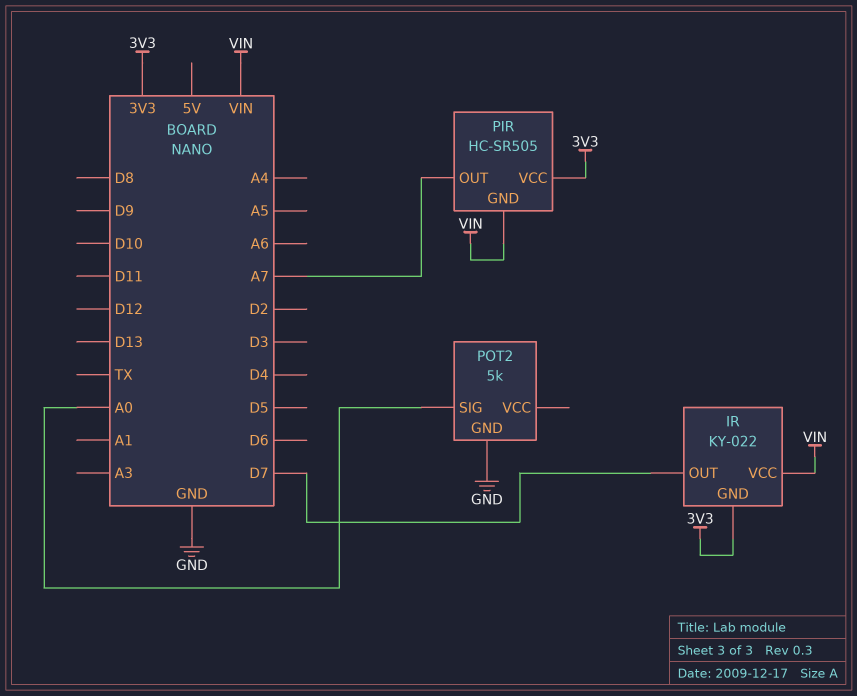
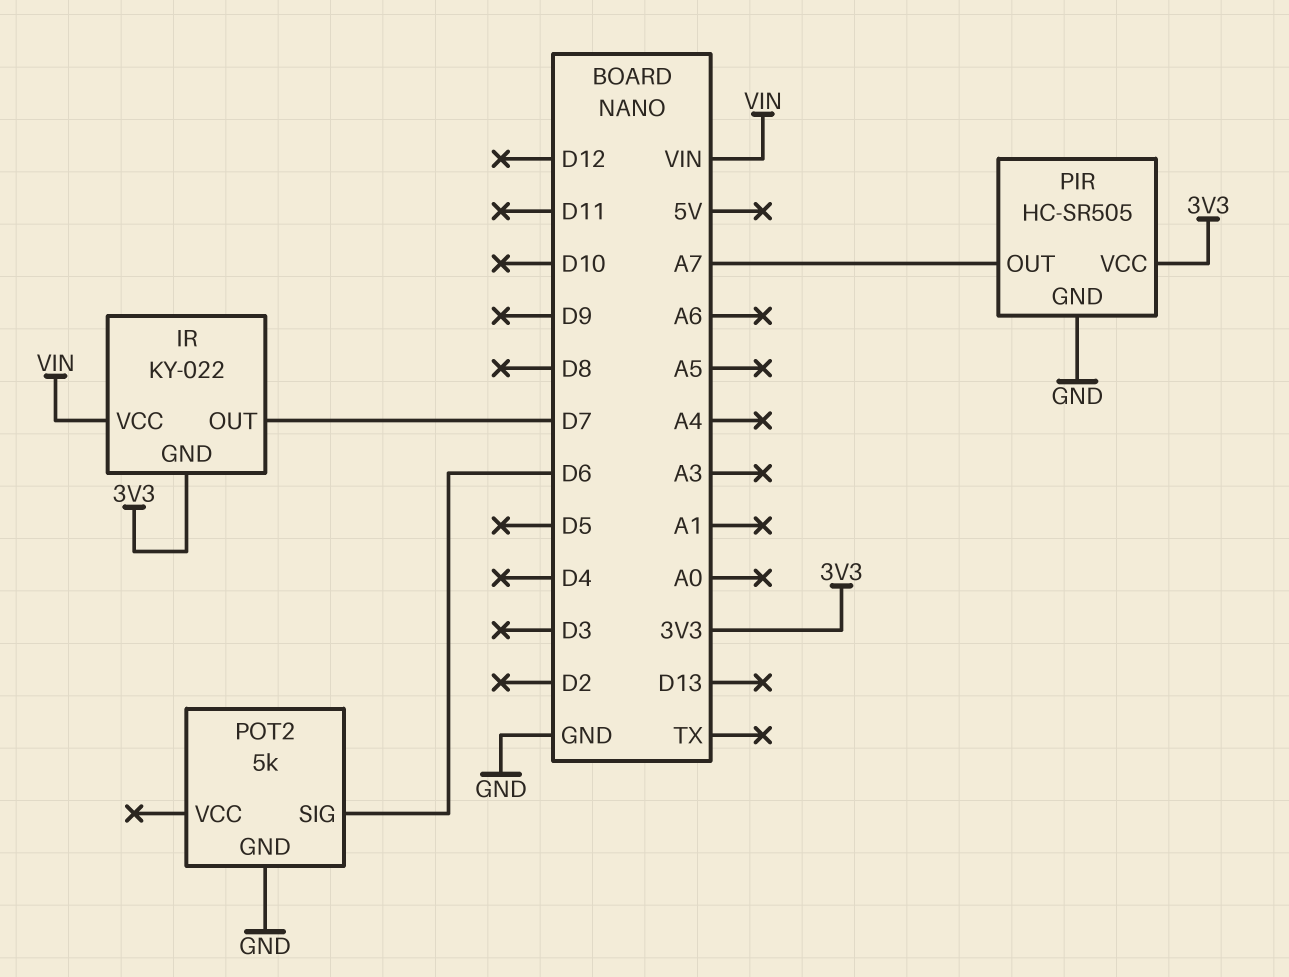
PIR pin GND: VIN -> GND
POT2 pin SIG: A0 -> D6

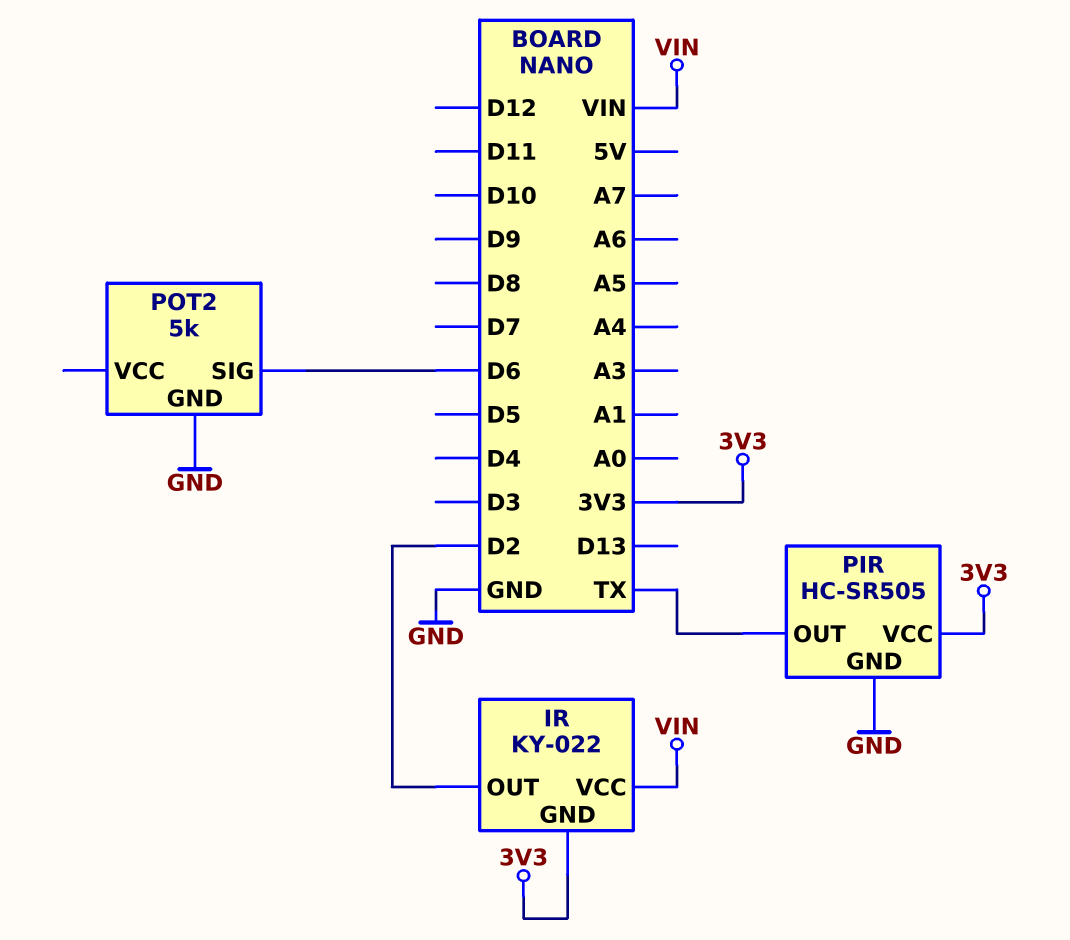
IR pin OUT: D7 -> D2
PIR pin OUT: A7 -> TX

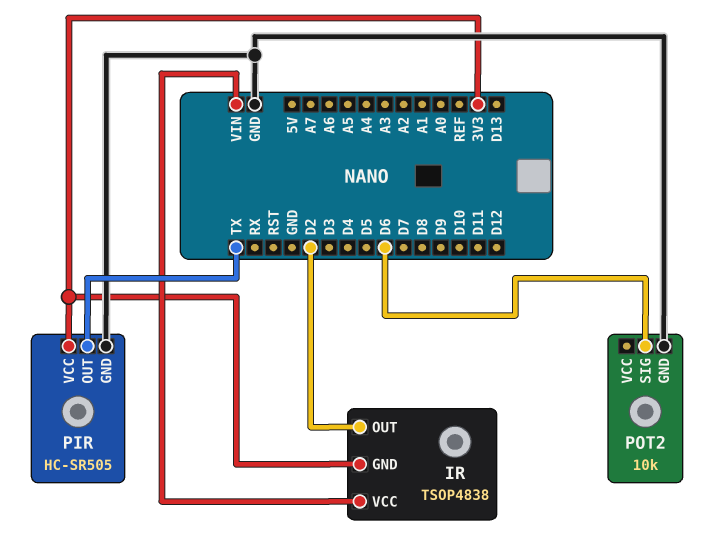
IR: KY-022 -> TSOP4838
POT2: 5k -> 10k

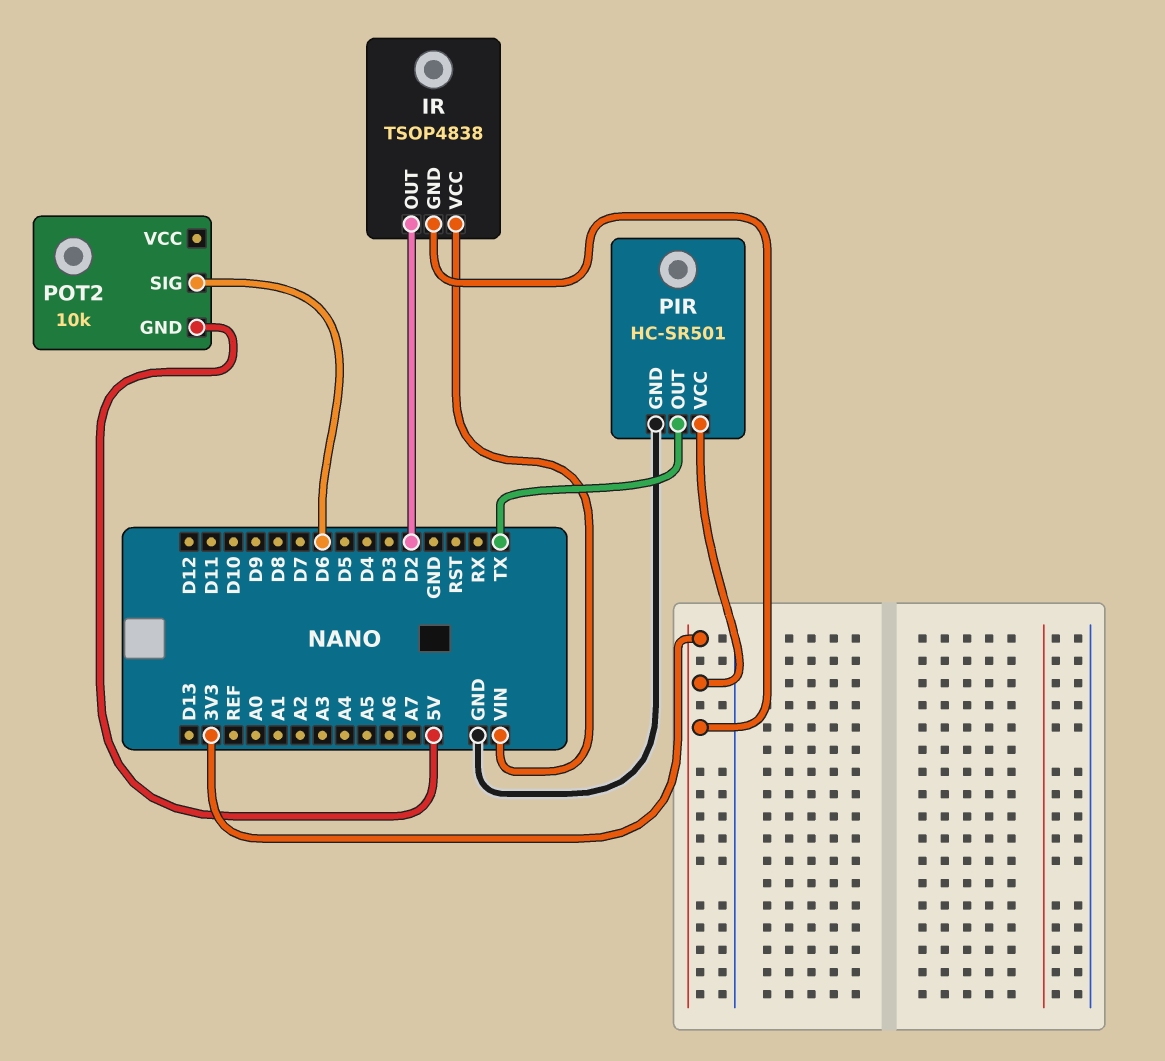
PIR: HC-SR505 -> HC-SR501
POT2 pin GND: GND -> 5V

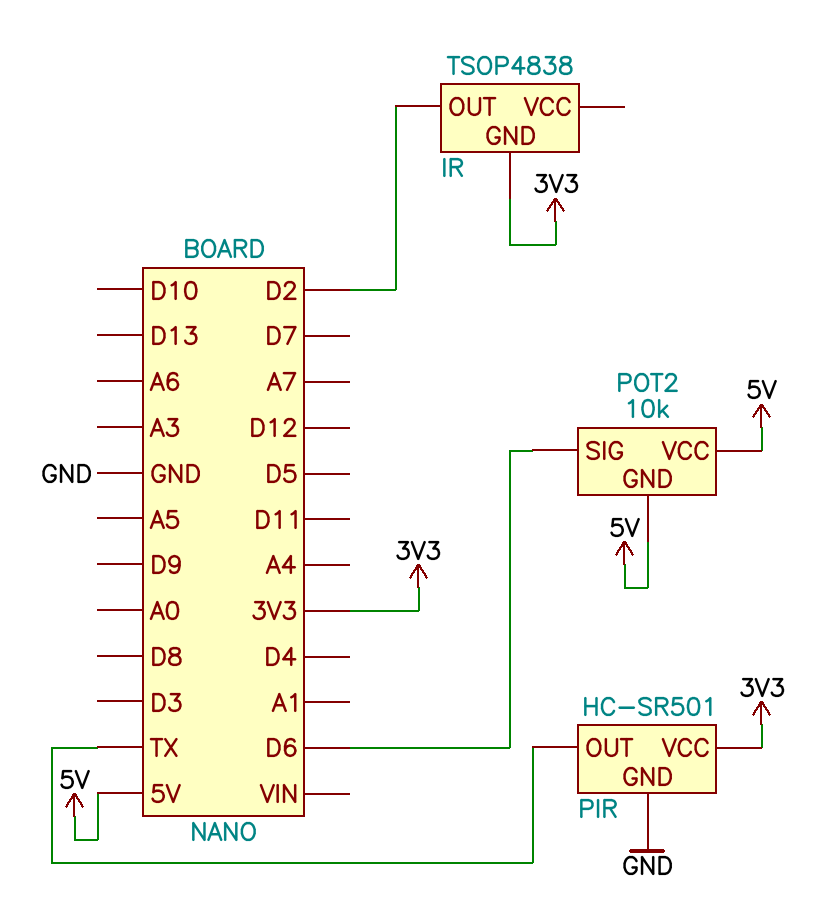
IR pin VCC: VIN -> none
POT2 pin VCC: none -> 5V

